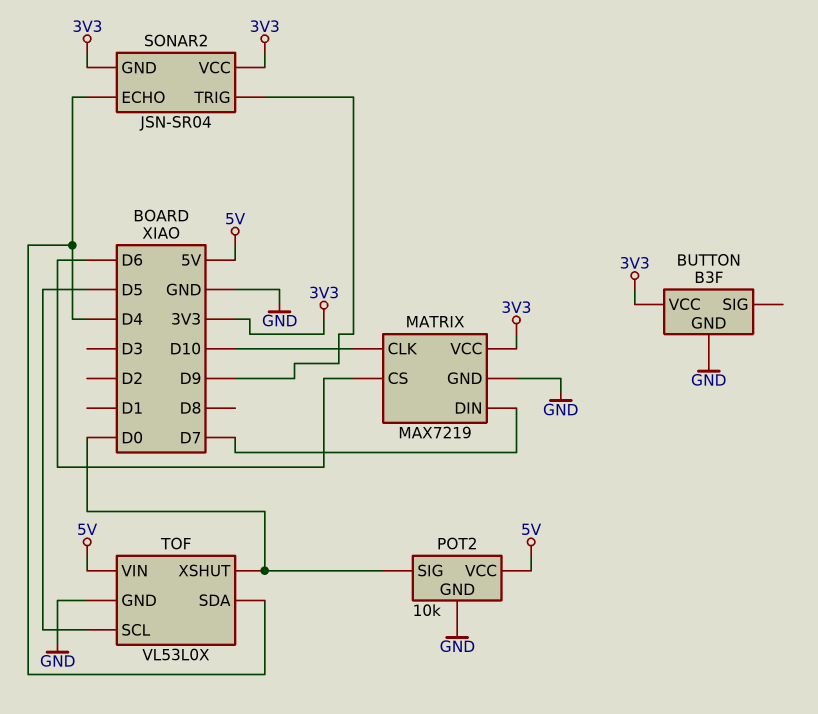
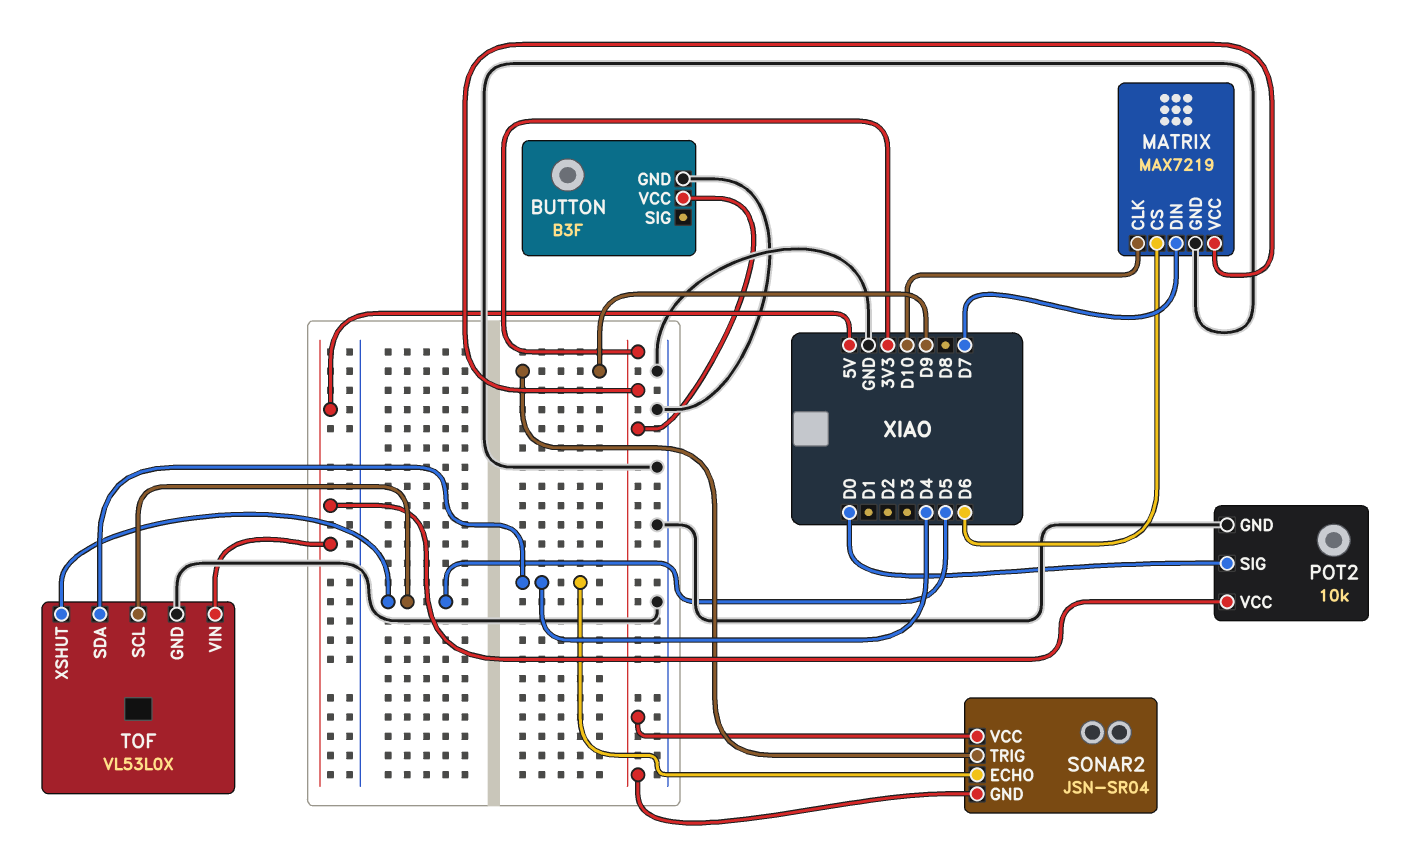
TOF pin XSHUT: D0 -> D5

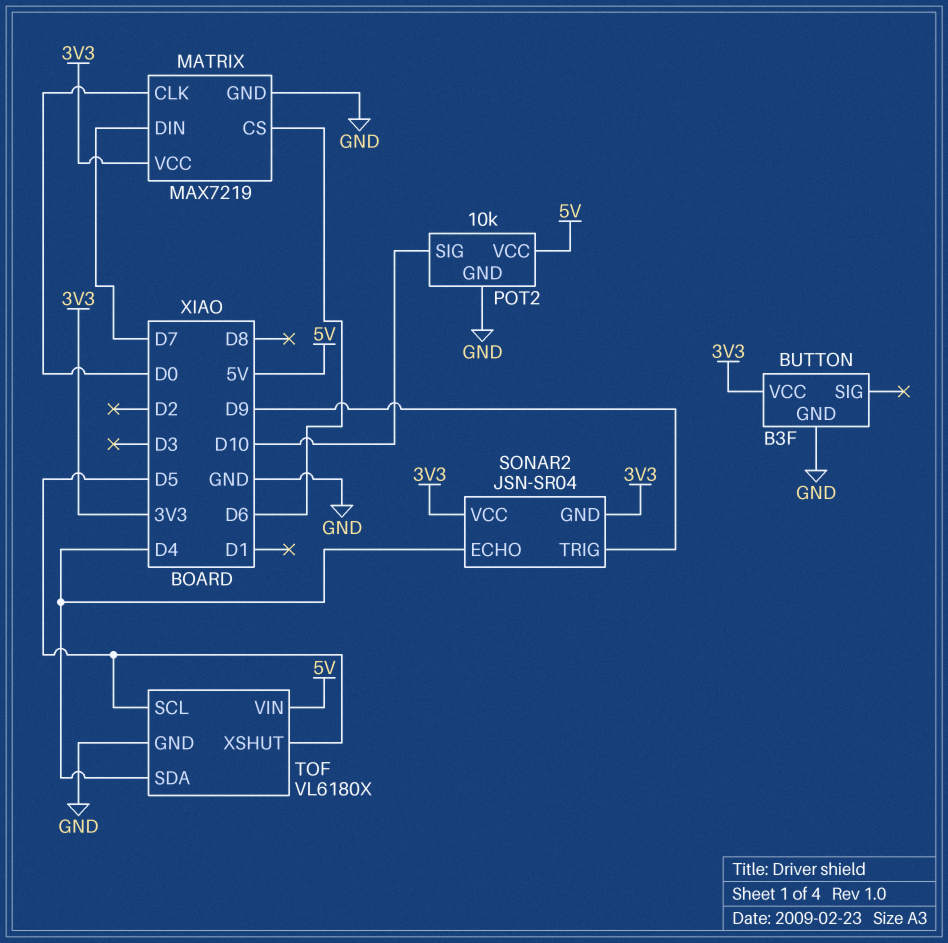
MATRIX pin CLK: D10 -> D0
POT2 pin SIG: D0 -> D10
TOF: VL53L0X -> VL6180X

